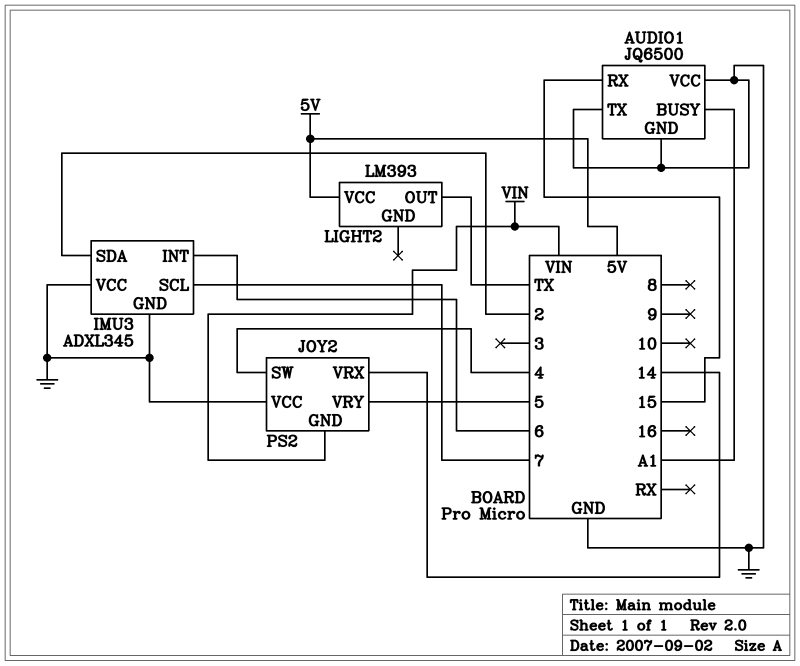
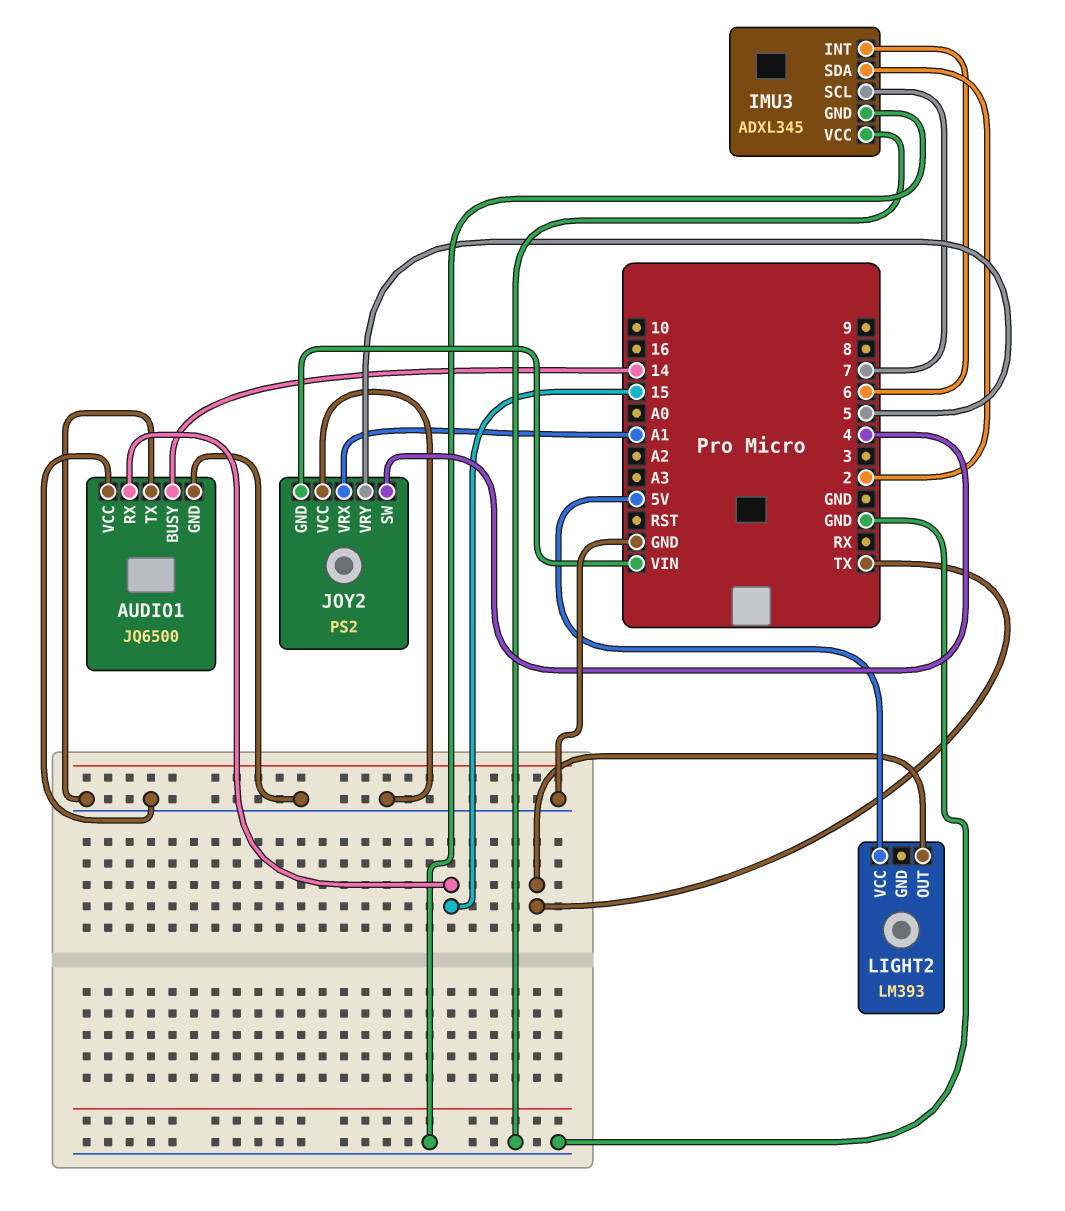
AUDIO1 pin BUSY: A1 -> 14
JOY2 pin VRX: 14 -> A1

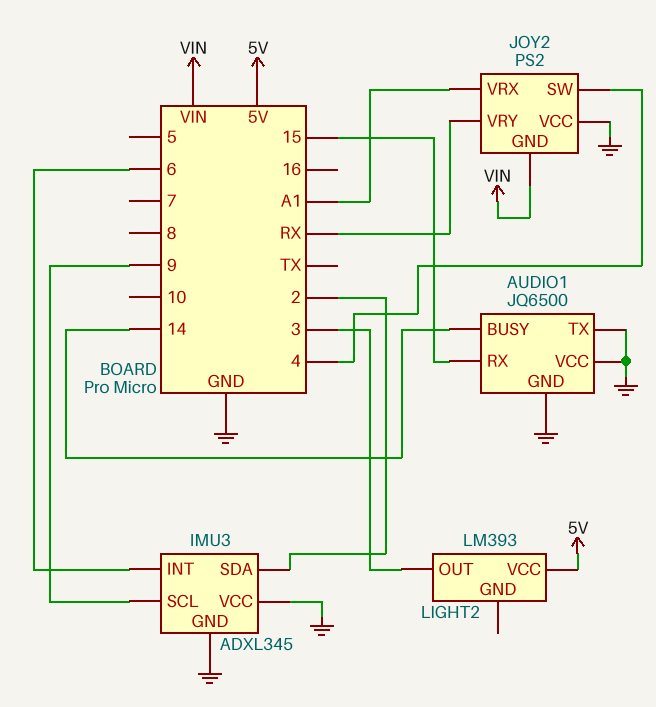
IMU3 pin SCL: 7 -> 9
JOY2 pin VRY: 5 -> RX
LIGHT2 pin OUT: TX -> 3

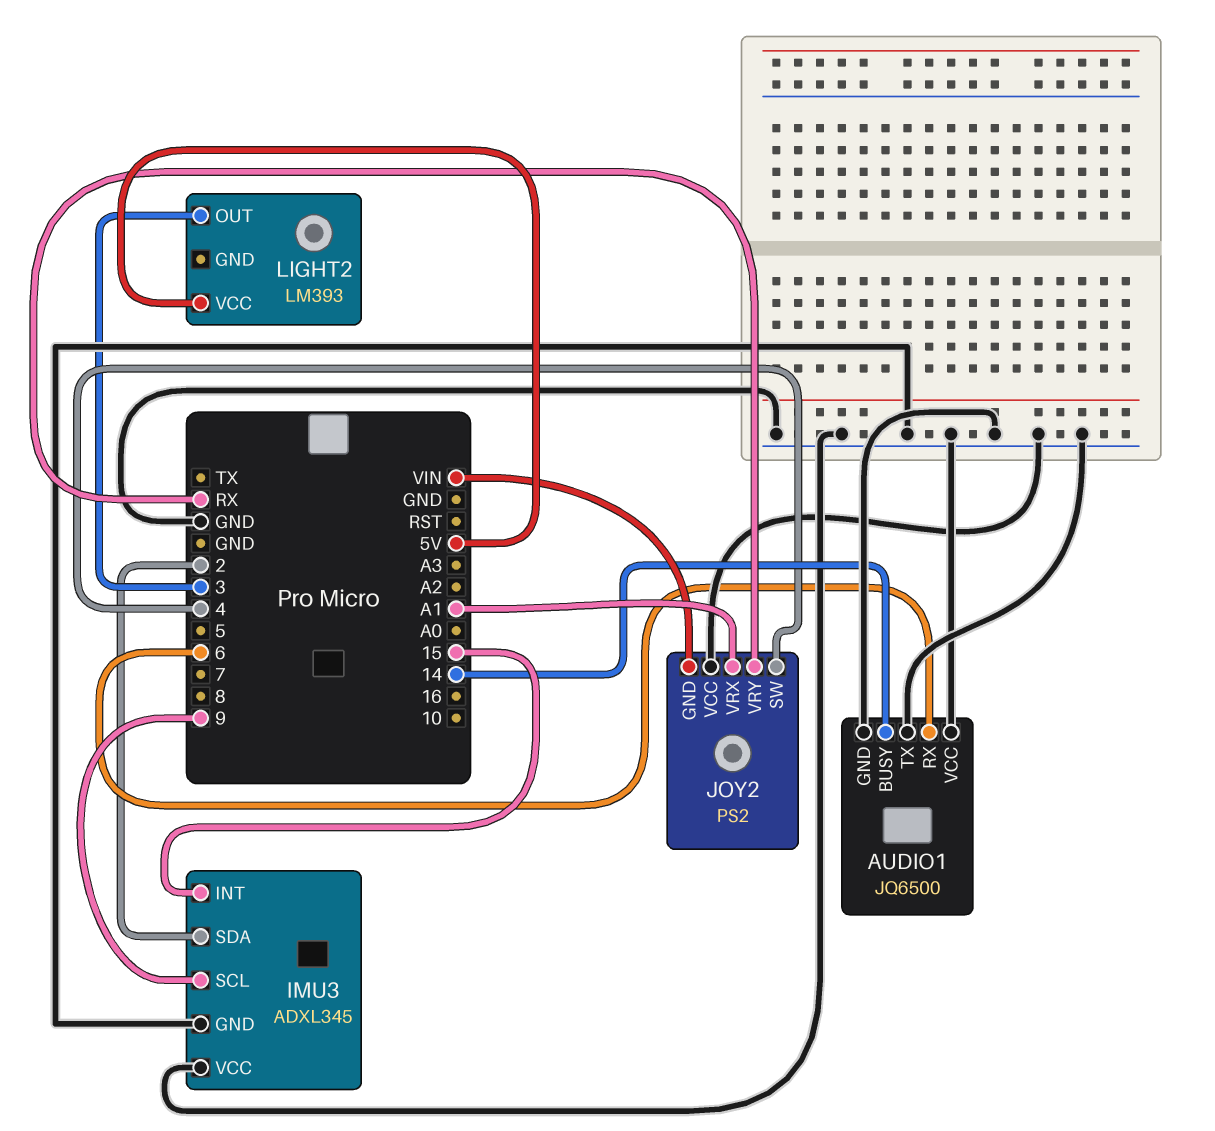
AUDIO1 pin RX: 15 -> 6
IMU3 pin INT: 6 -> 15

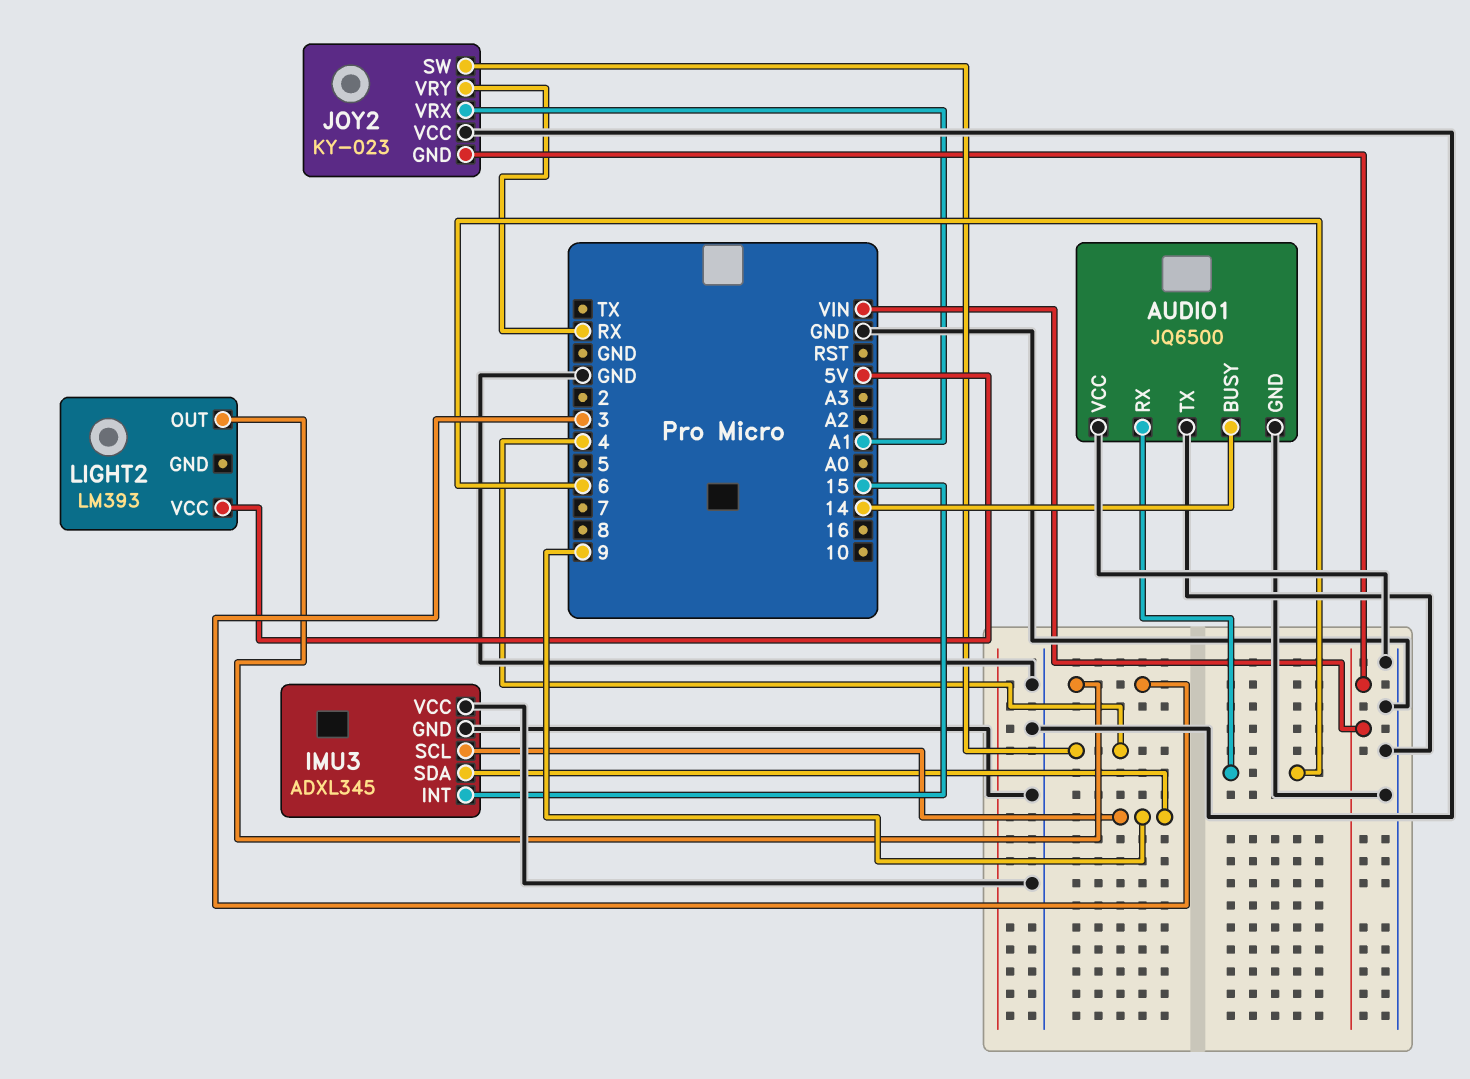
IMU3 pin SDA: 2 -> 9
JOY2: PS2 -> KY-023

